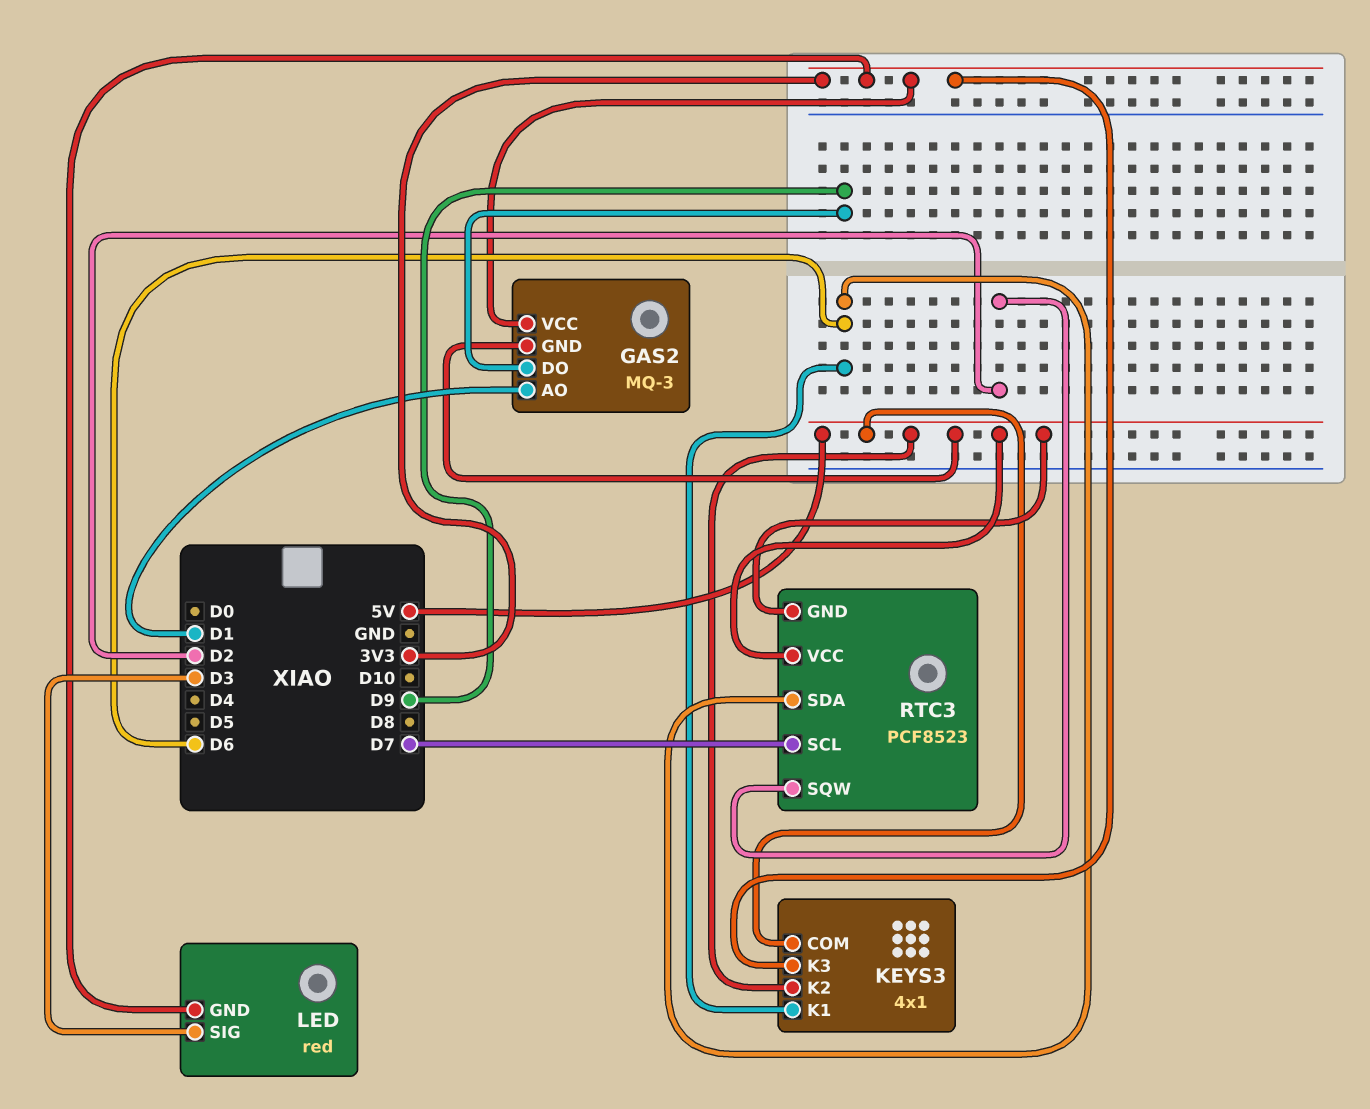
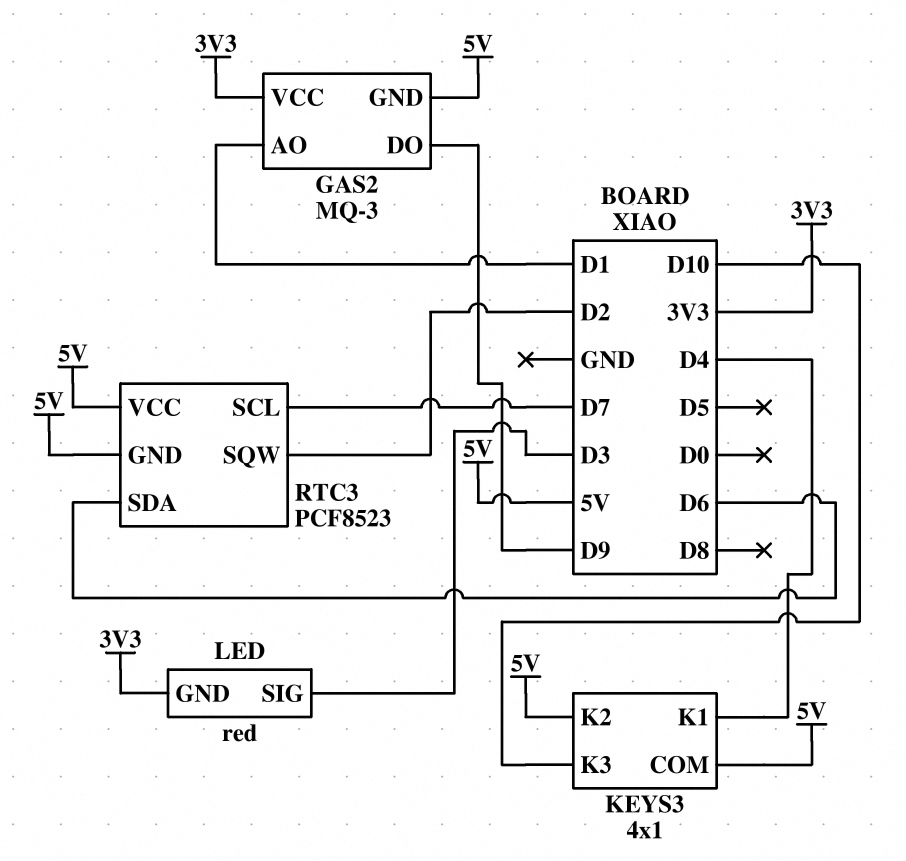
KEYS3 pin K1: D6 -> D4
KEYS3 pin K3: 3V3 -> D10

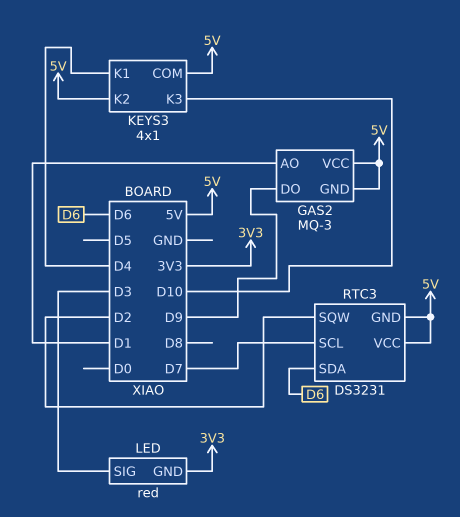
GAS2 pin VCC: 3V3 -> 5V
RTC3: PCF8523 -> DS3231

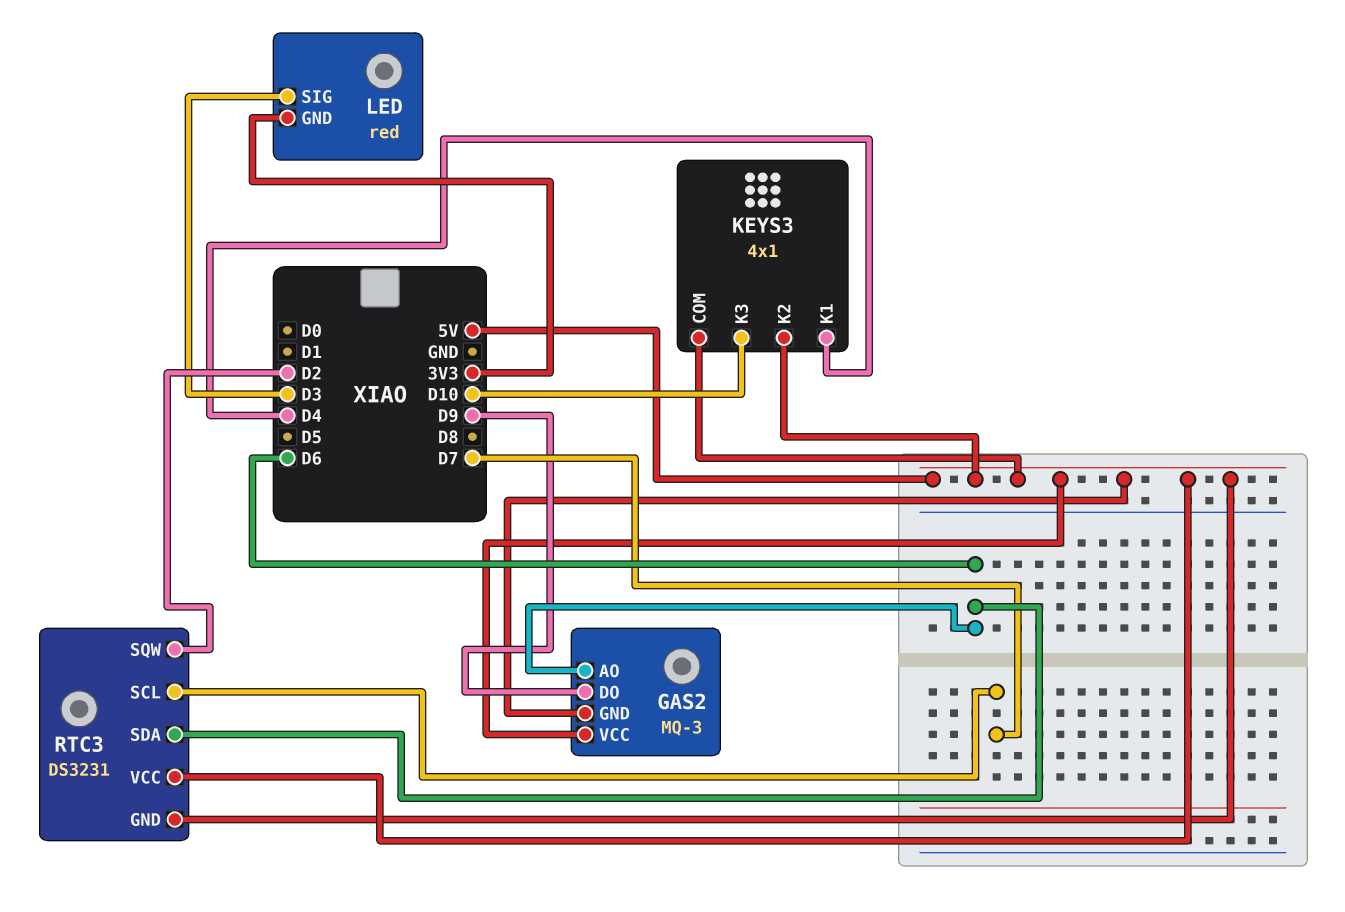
GAS2 pin AO: D1 -> D6

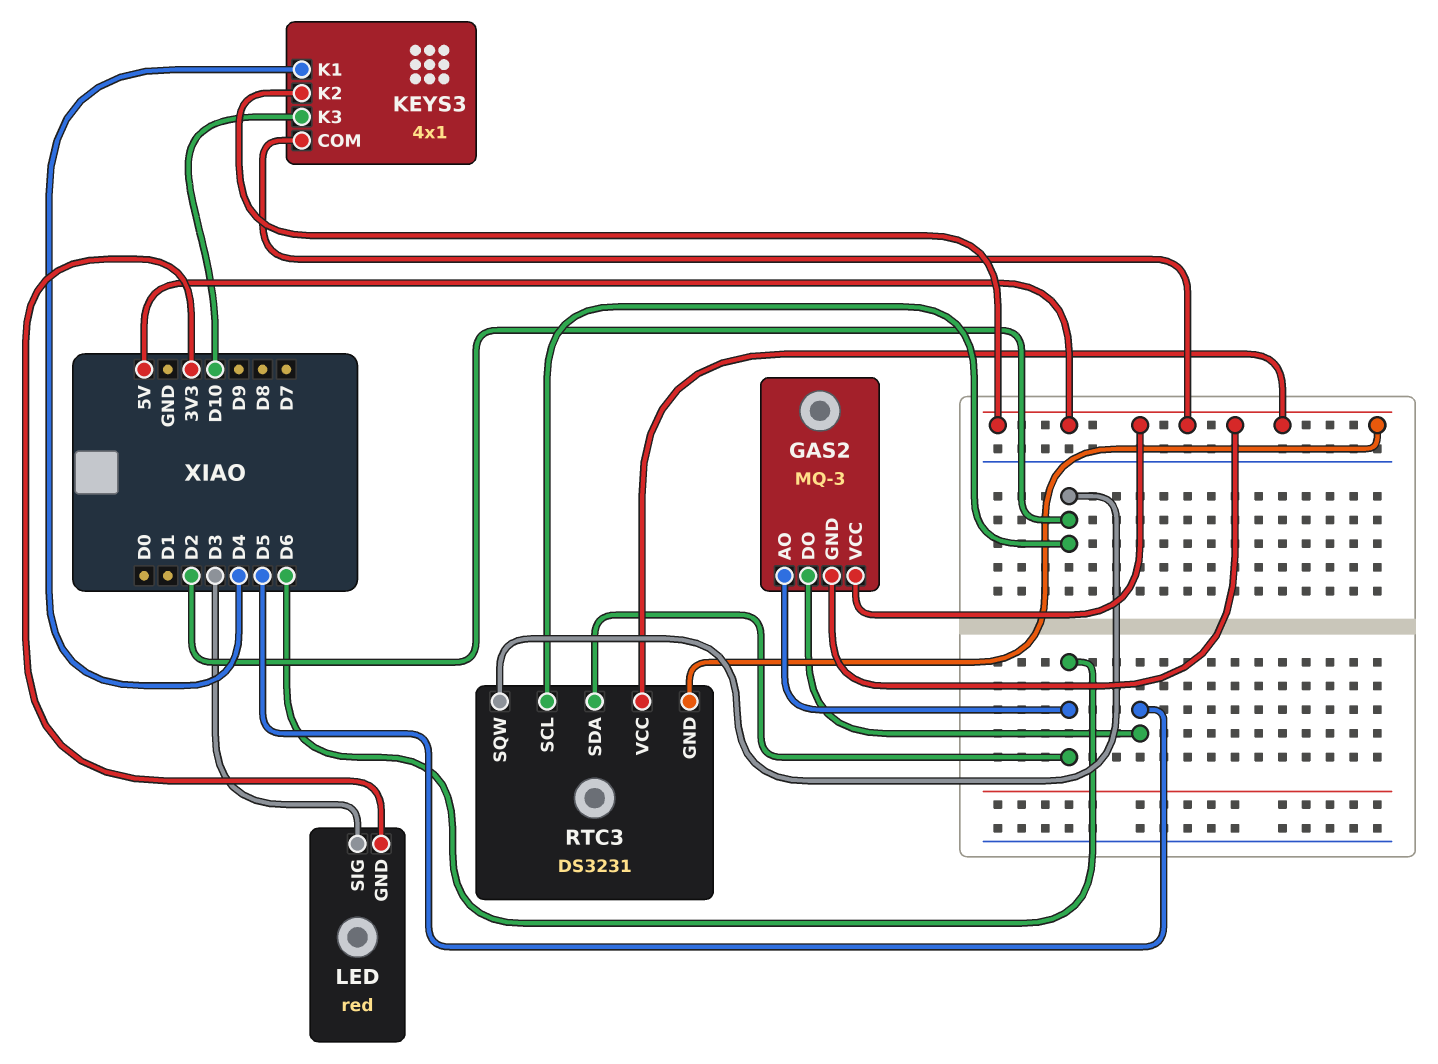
GAS2 pin DO: D9 -> D5
RTC3 pin SCL: D7 -> D2

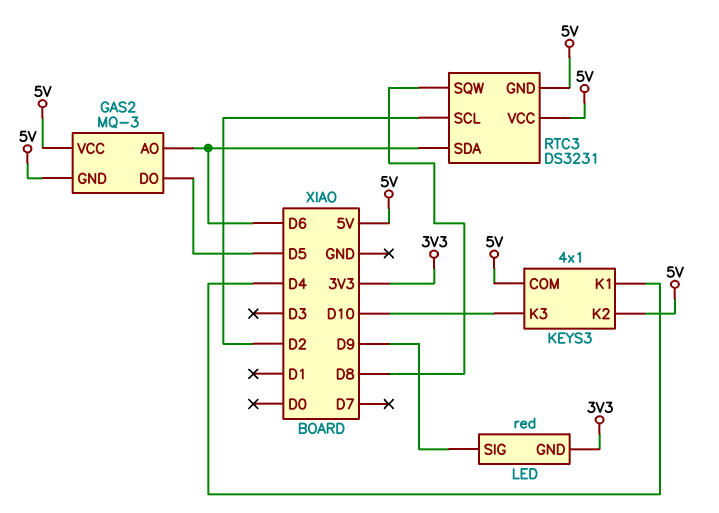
LED pin SIG: D3 -> D9
RTC3 pin SQW: D2 -> D8

